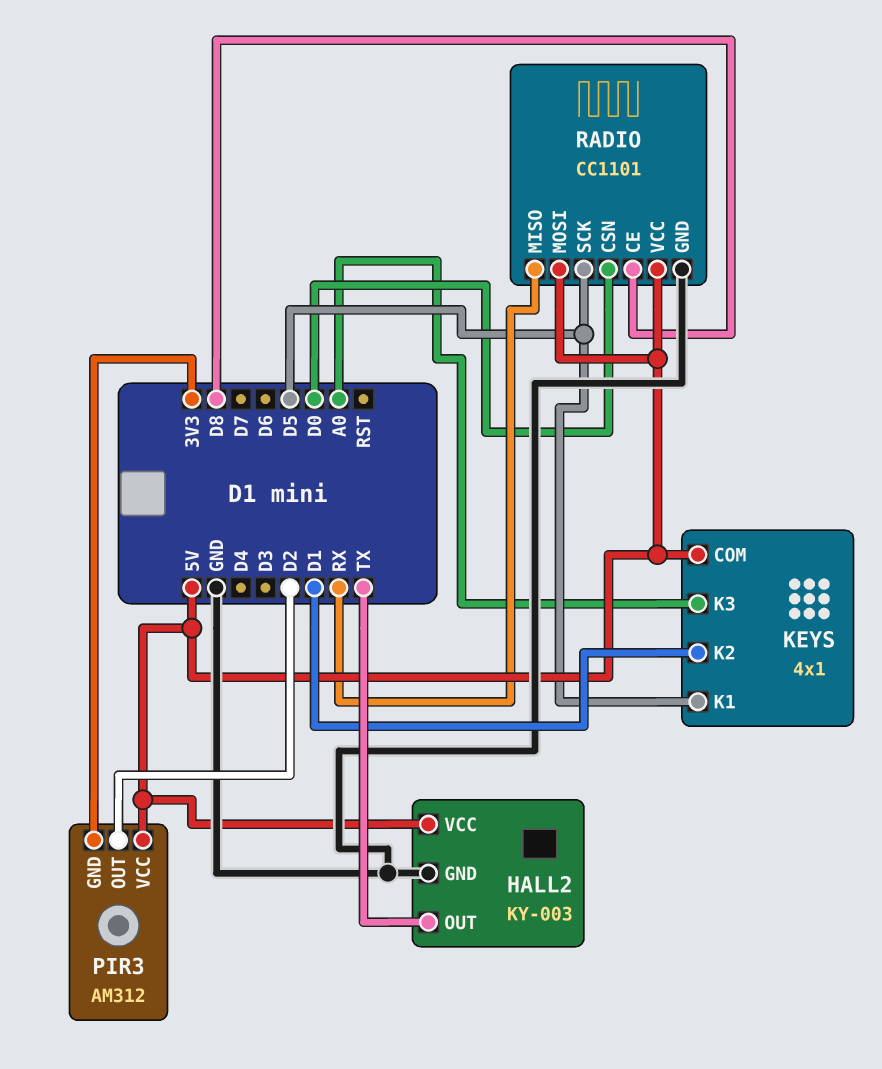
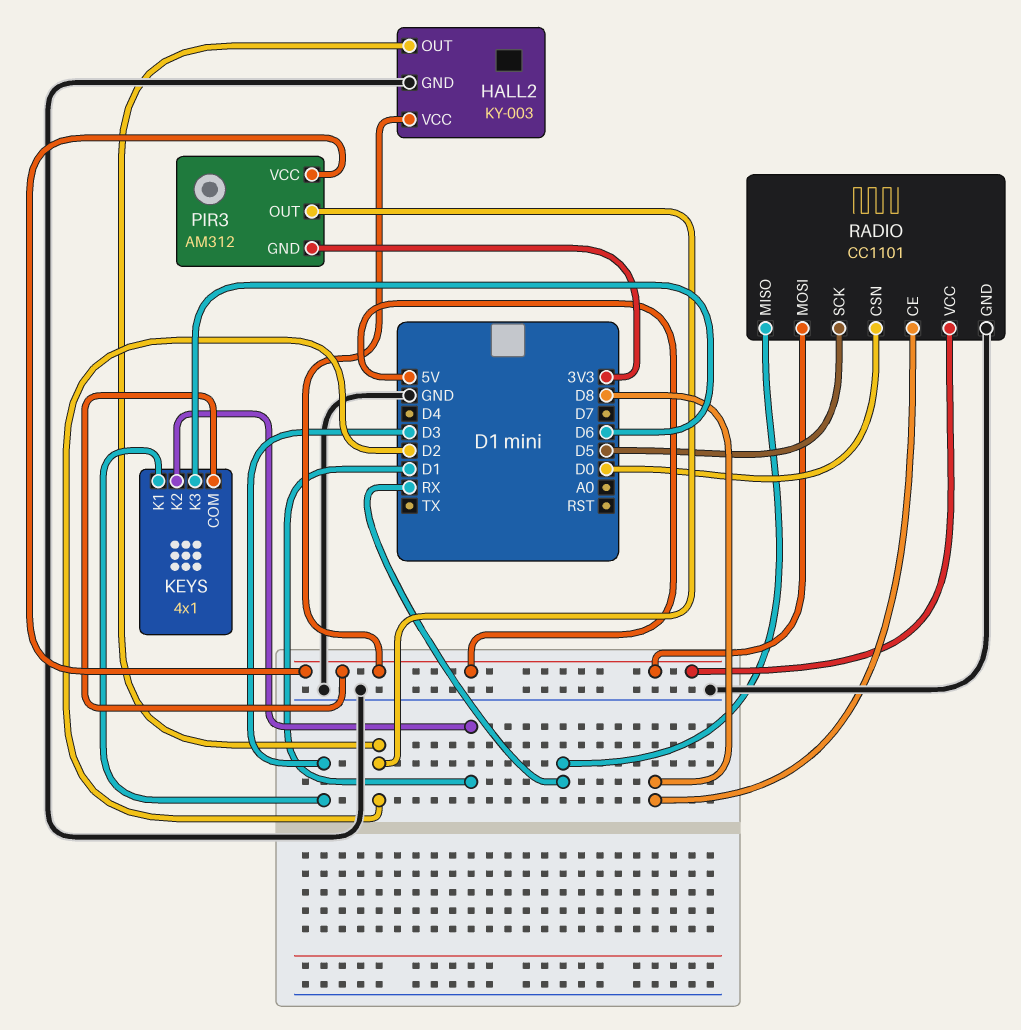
HALL2 pin OUT: TX -> D2
KEYS pin K1: D5 -> D3
KEYS pin K3: A0 -> D6

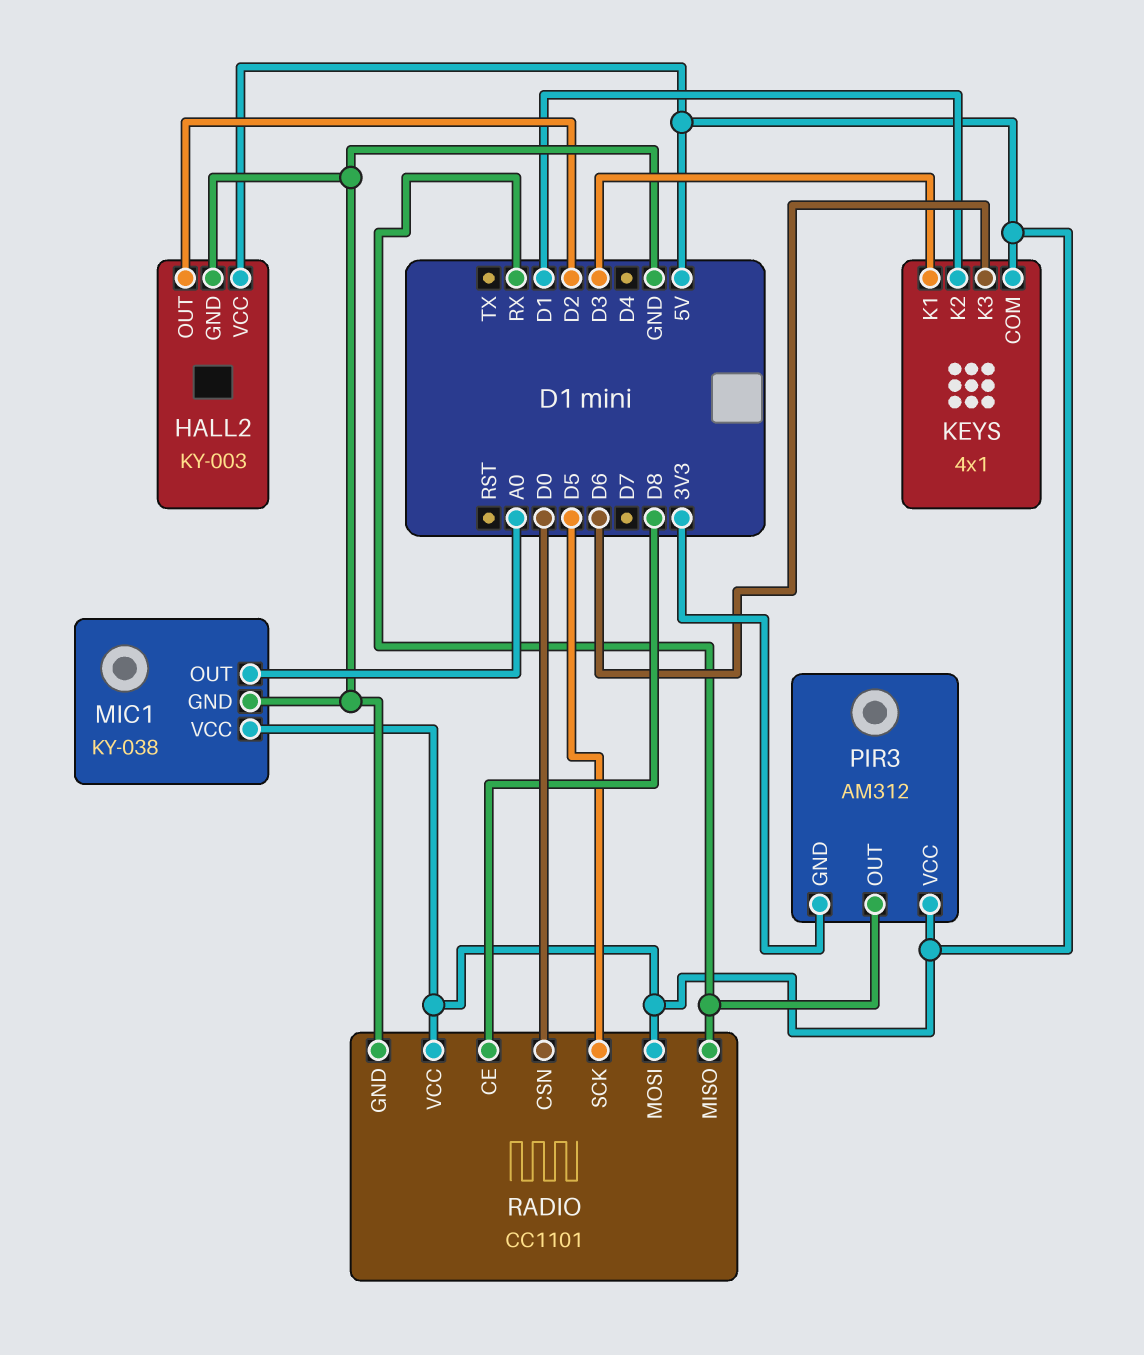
MIC1: none -> KY-038
MIC1 pin GND: none -> GND
MIC1 pin OUT: none -> A0
MIC1 pin VCC: none -> 5V
PIR3 pin OUT: D2 -> RX

